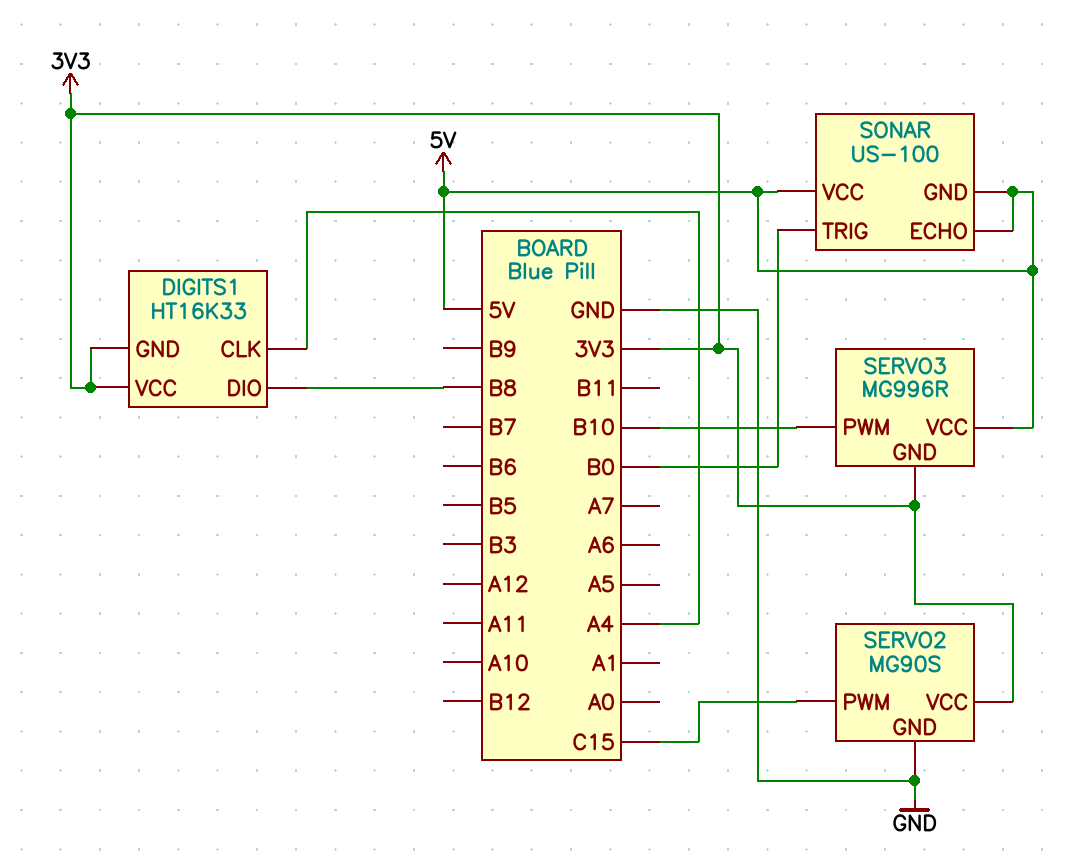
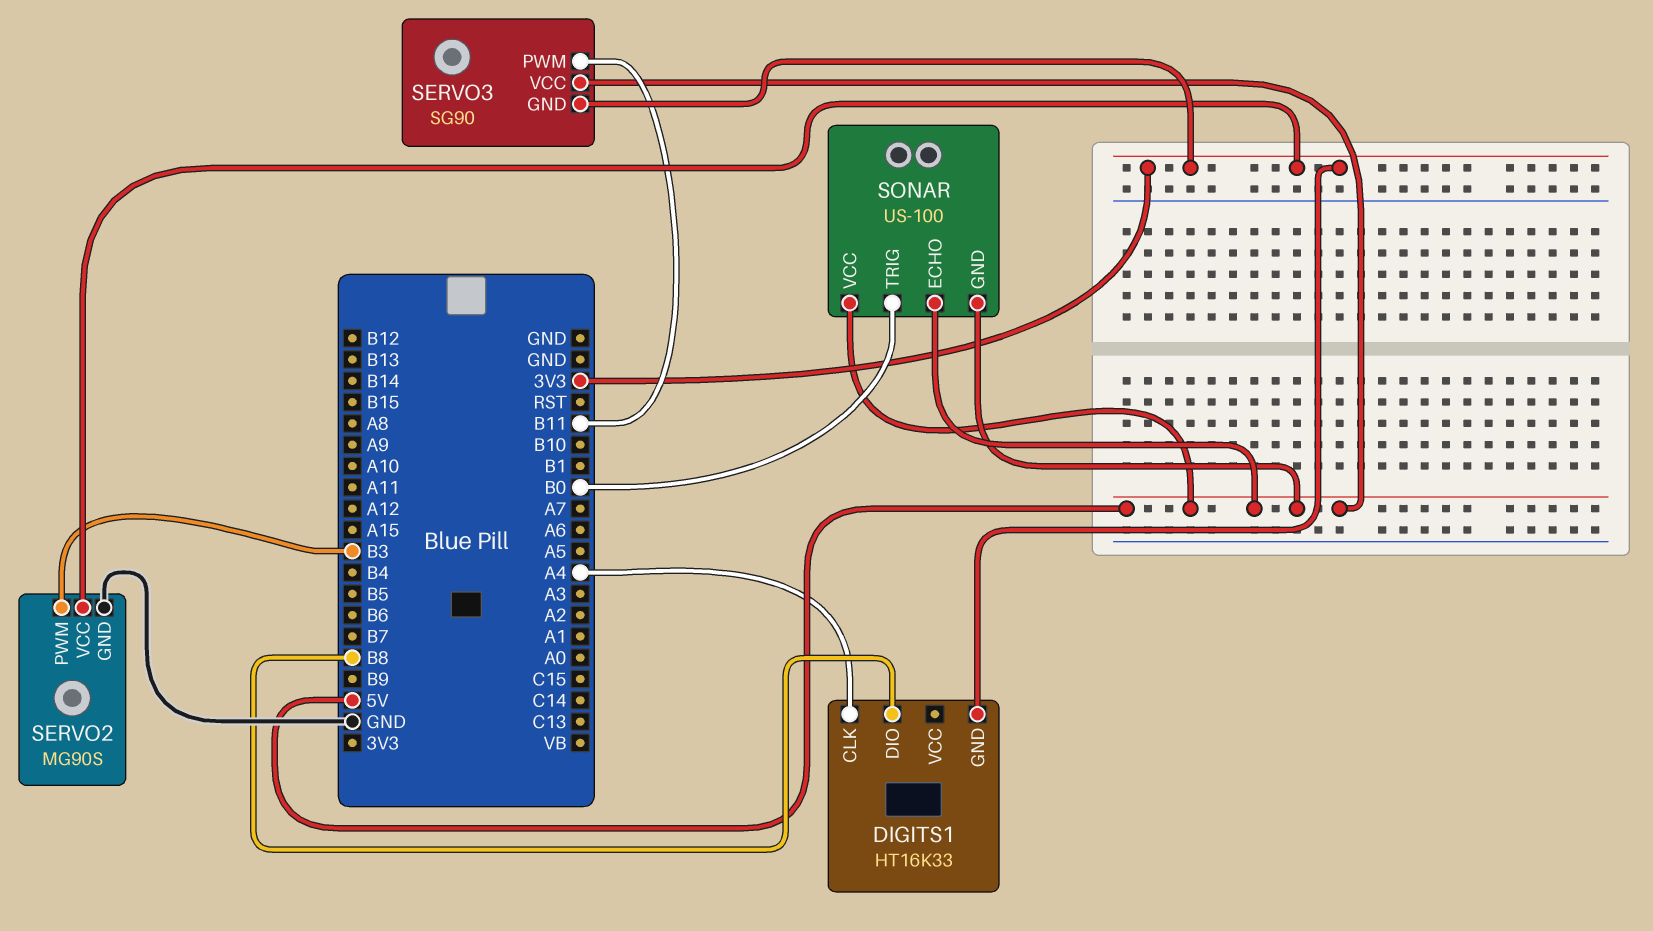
DIGITS1 pin VCC: 3V3 -> none
SERVO2 pin PWM: C15 -> B3
SERVO3: MG996R -> SG90
SERVO3 pin PWM: B10 -> B11

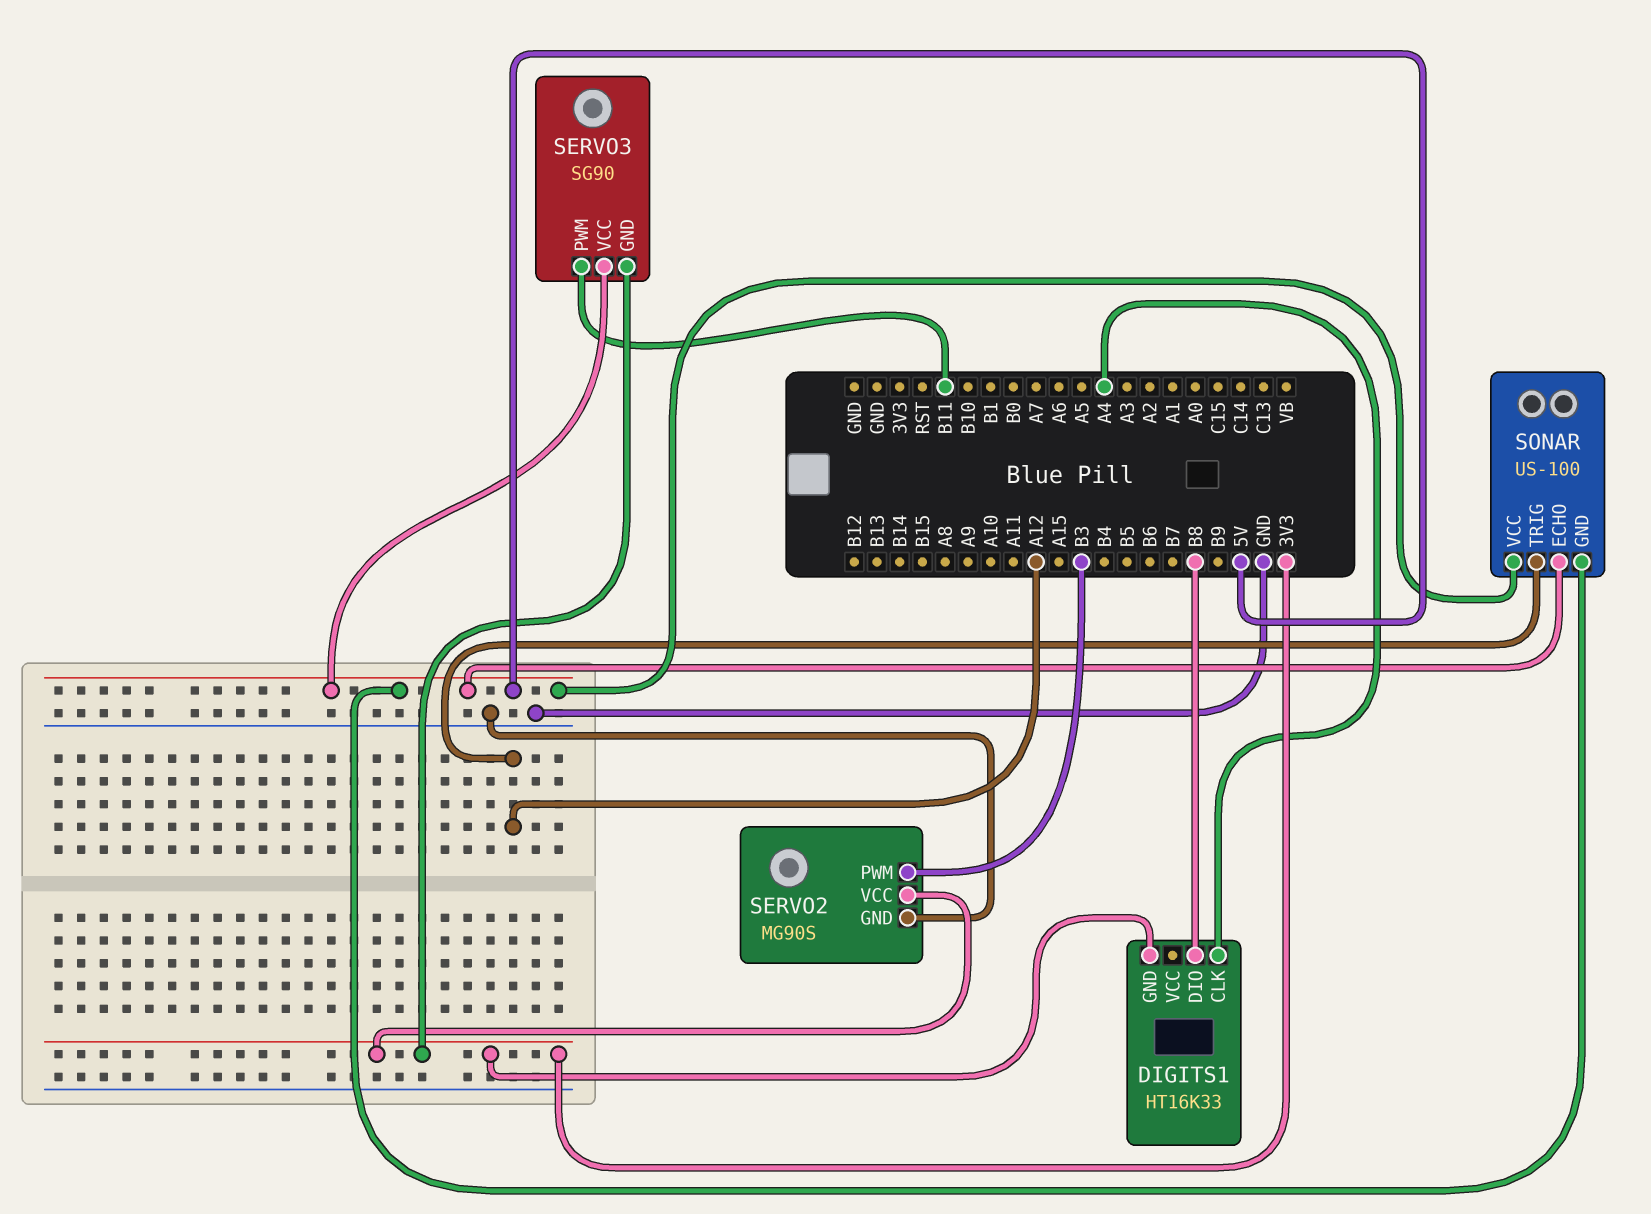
SONAR pin TRIG: B0 -> A12

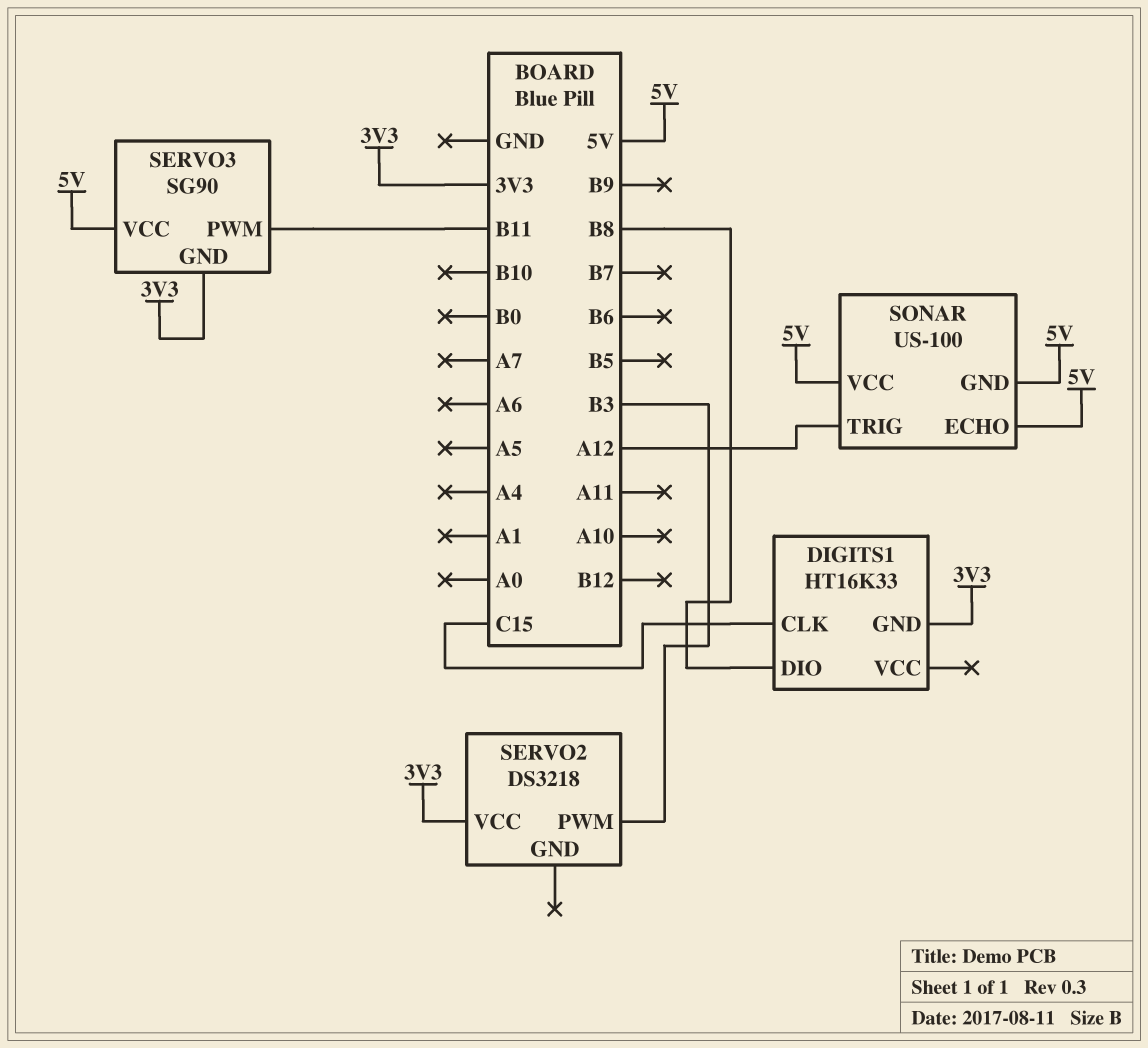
DIGITS1 pin CLK: A4 -> C15
SERVO2: MG90S -> DS3218
SERVO2 pin GND: GND -> none

